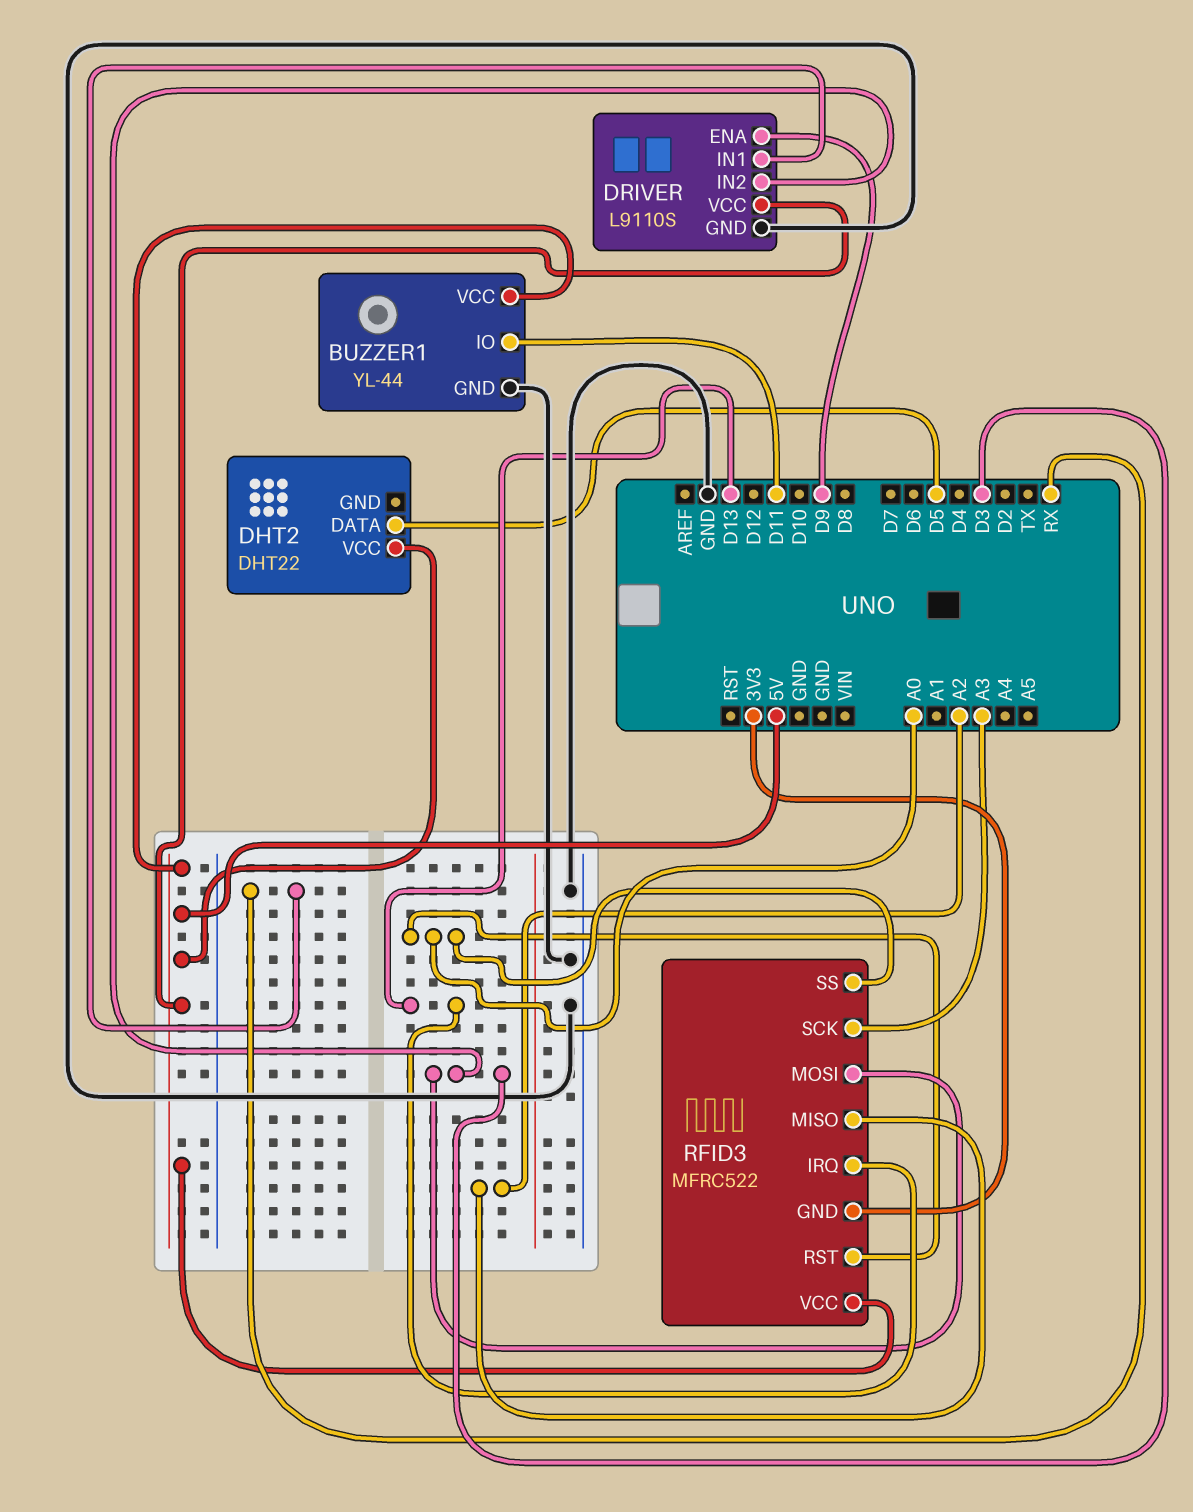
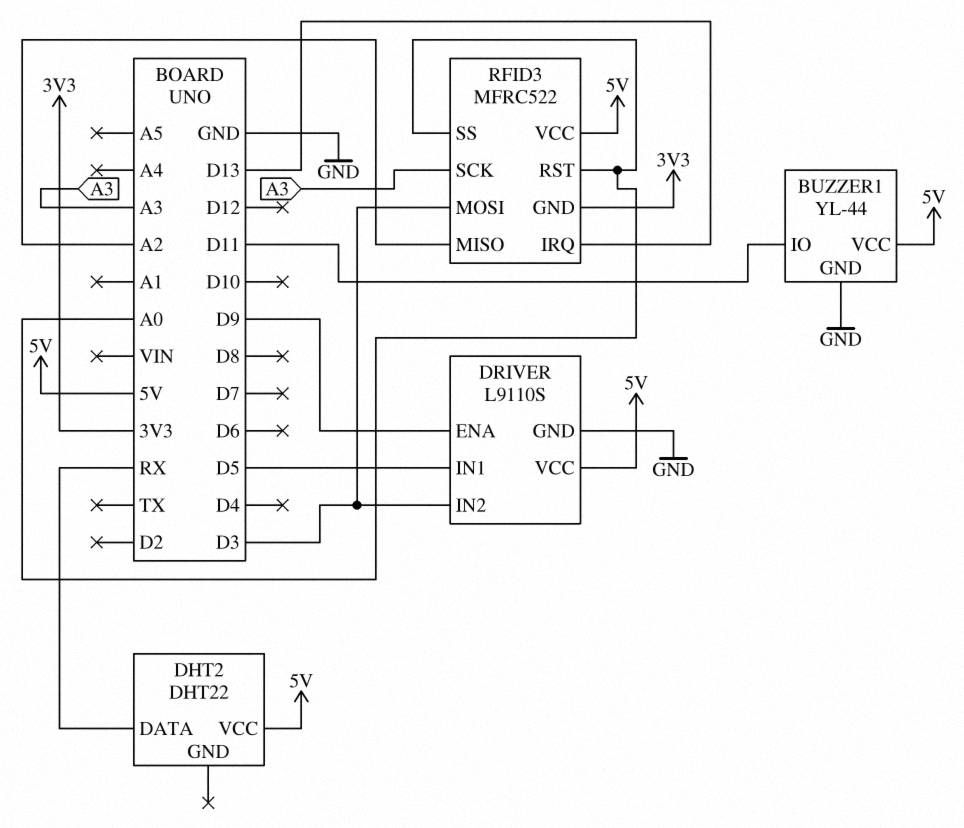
DHT2 pin DATA: D5 -> RX
DRIVER pin IN1: RX -> D5

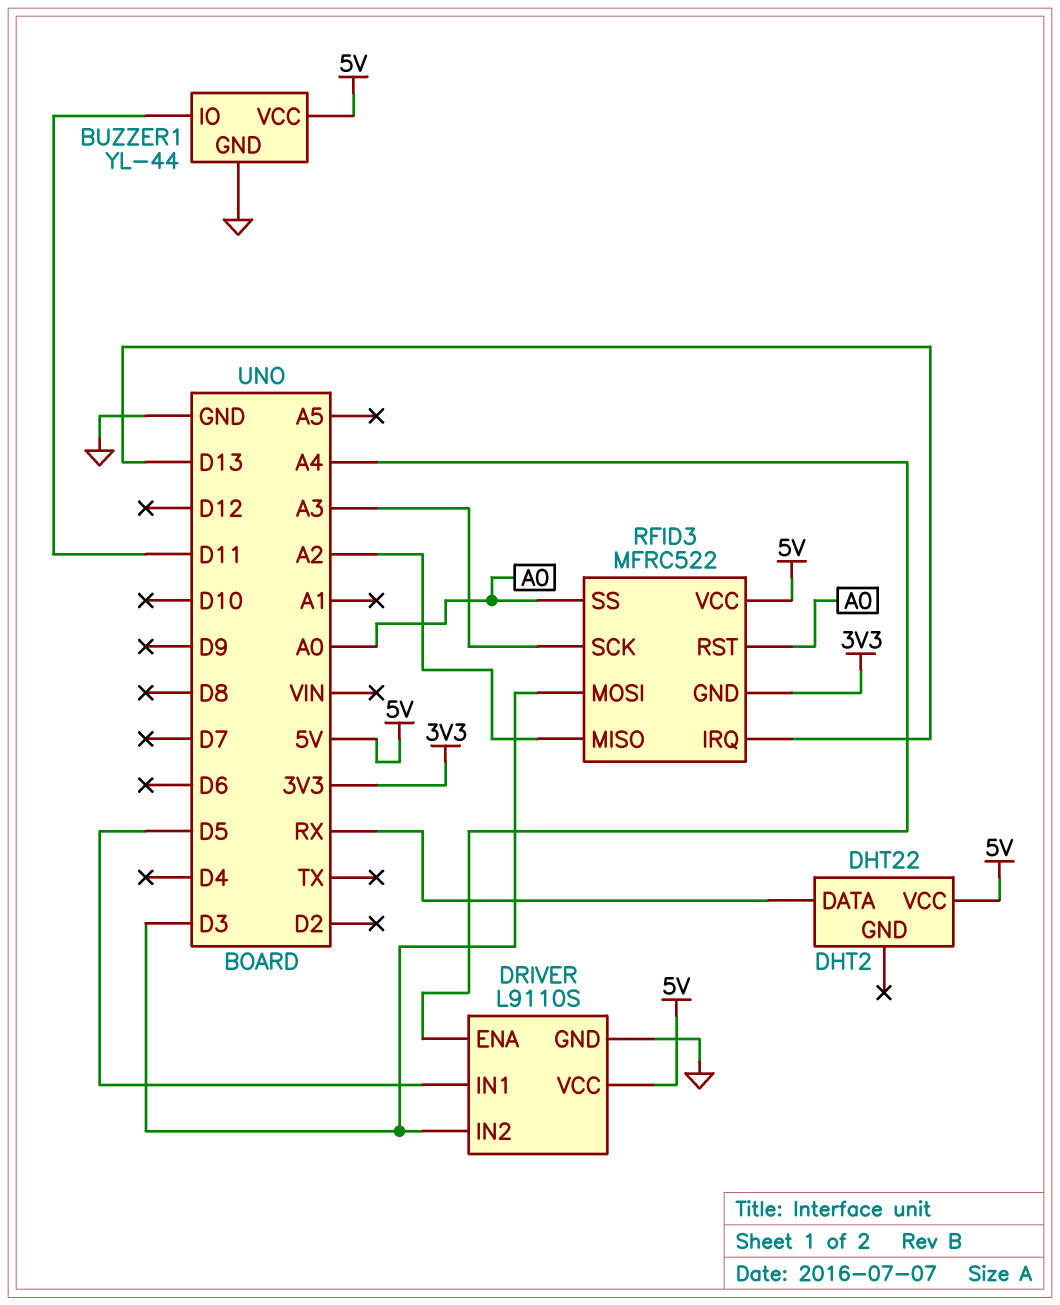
DRIVER pin ENA: D9 -> A4

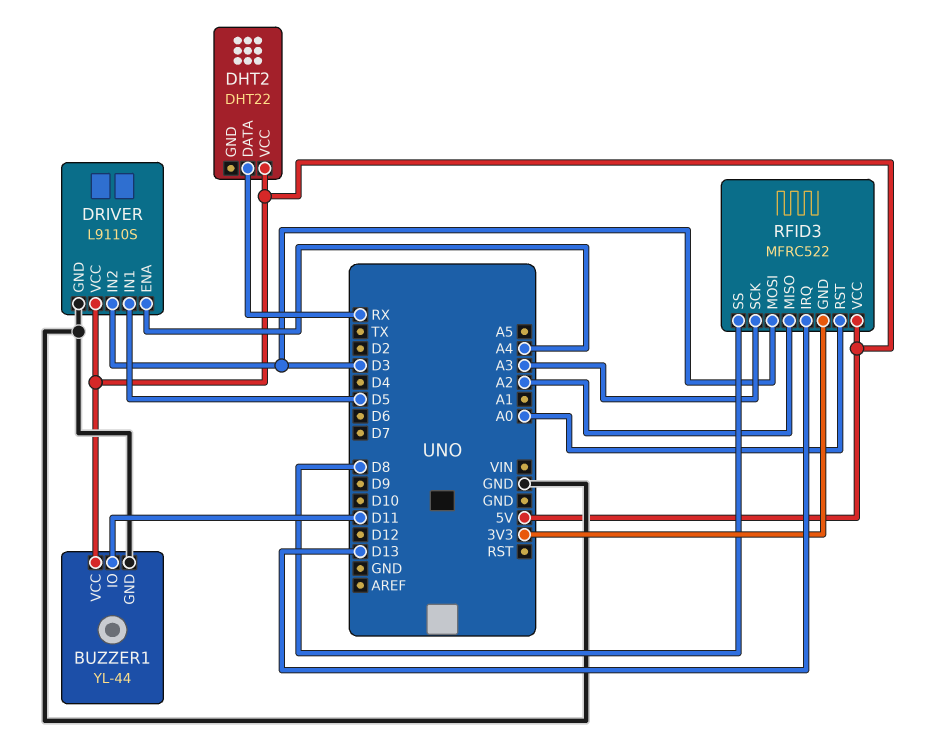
RFID3 pin SS: A0 -> D8

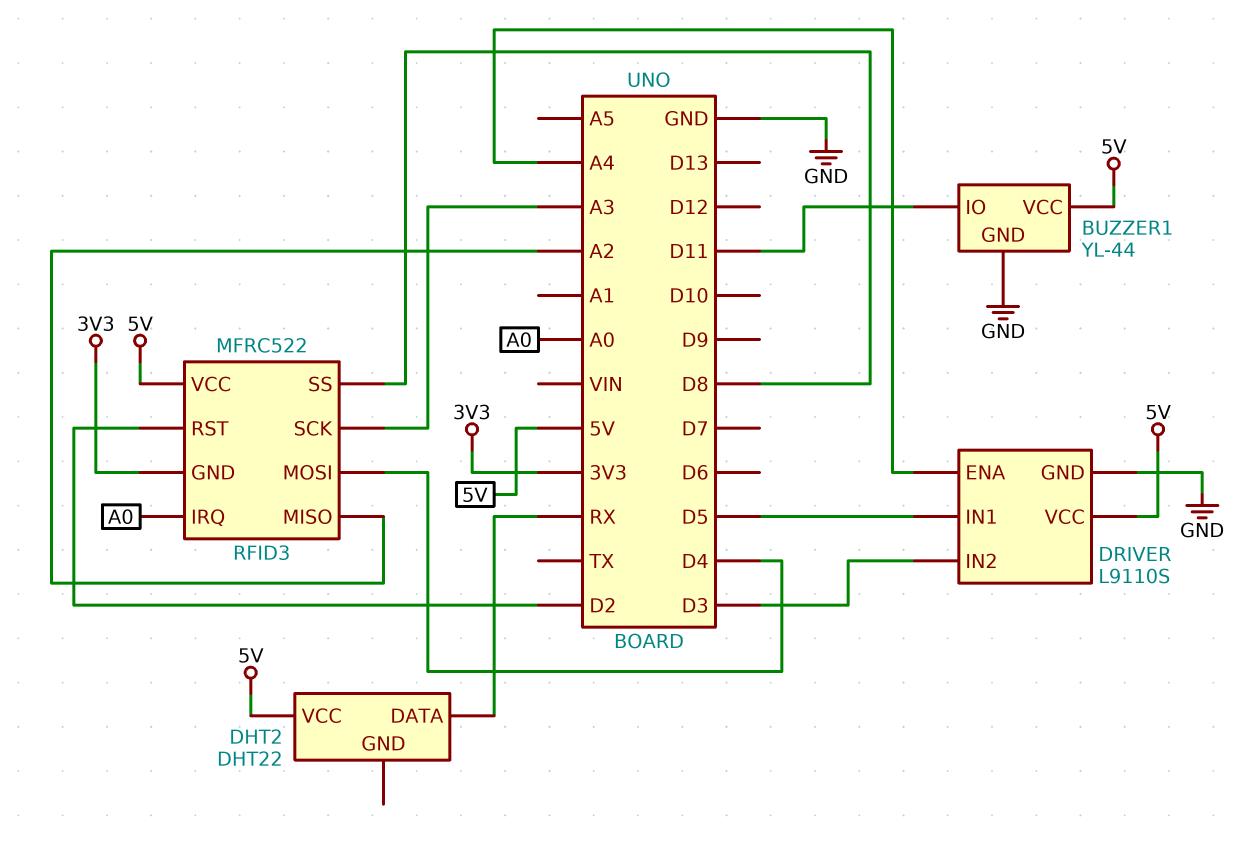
RFID3 pin IRQ: D13 -> A0
RFID3 pin MOSI: D3 -> D4
RFID3 pin RST: A0 -> D2

